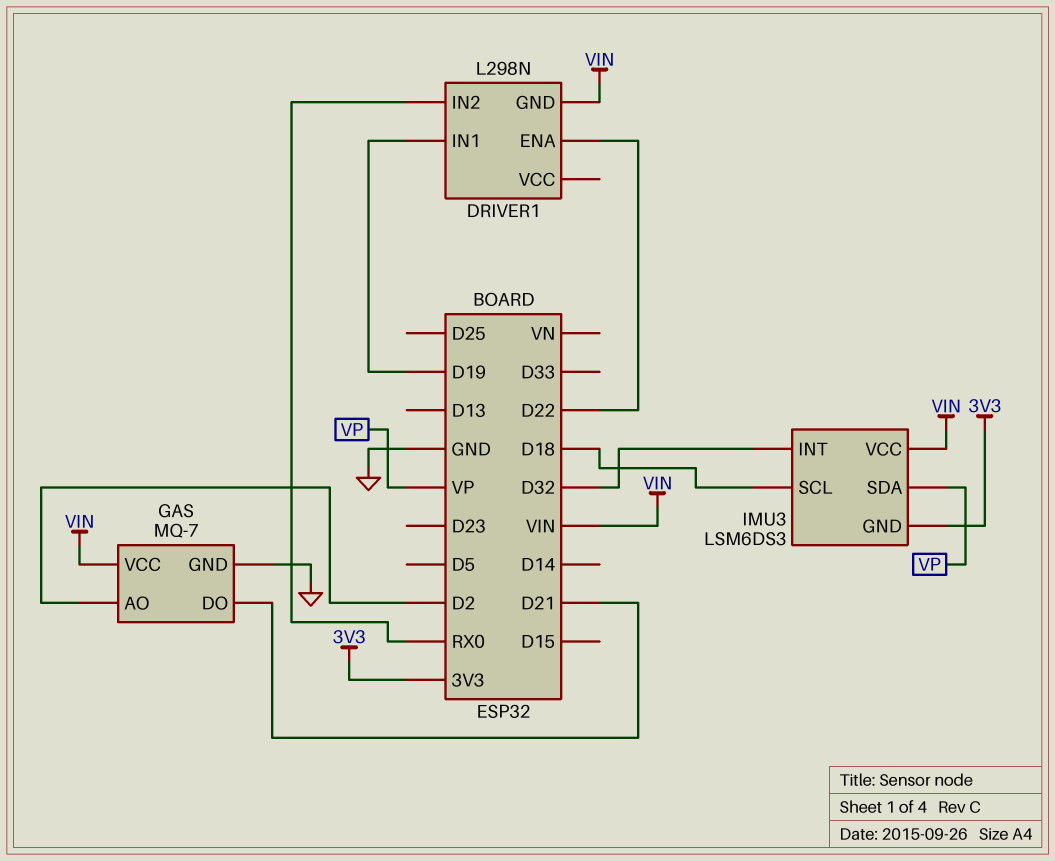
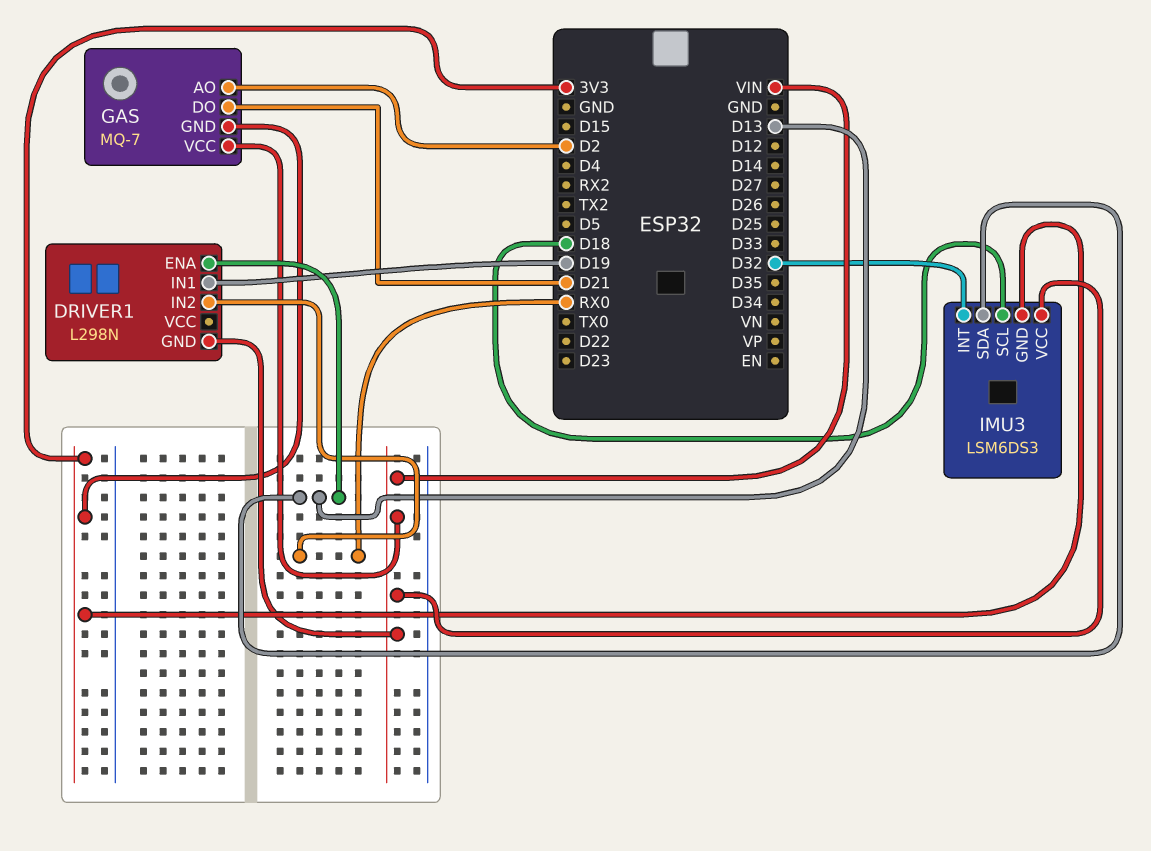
DRIVER1 pin ENA: D22 -> D13
GAS pin GND: GND -> 3V3
IMU3 pin SDA: VP -> D13

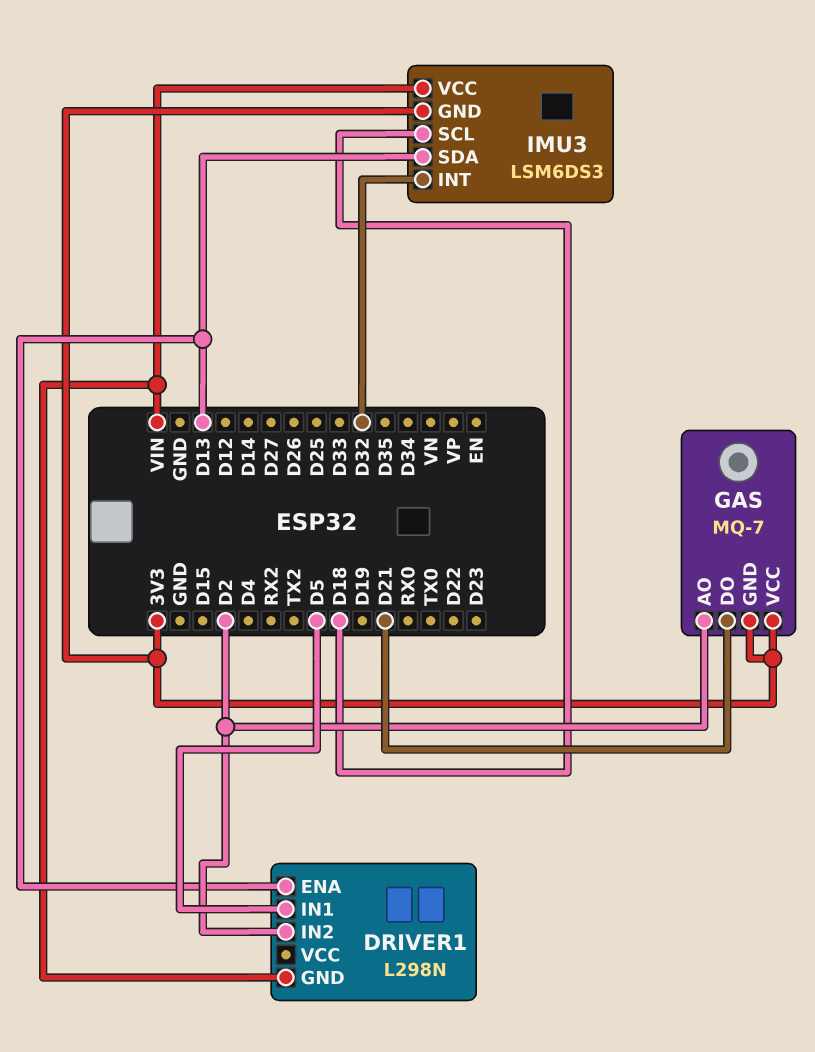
DRIVER1 pin IN1: D19 -> D5
DRIVER1 pin IN2: RX0 -> D2
GAS pin VCC: VIN -> 3V3

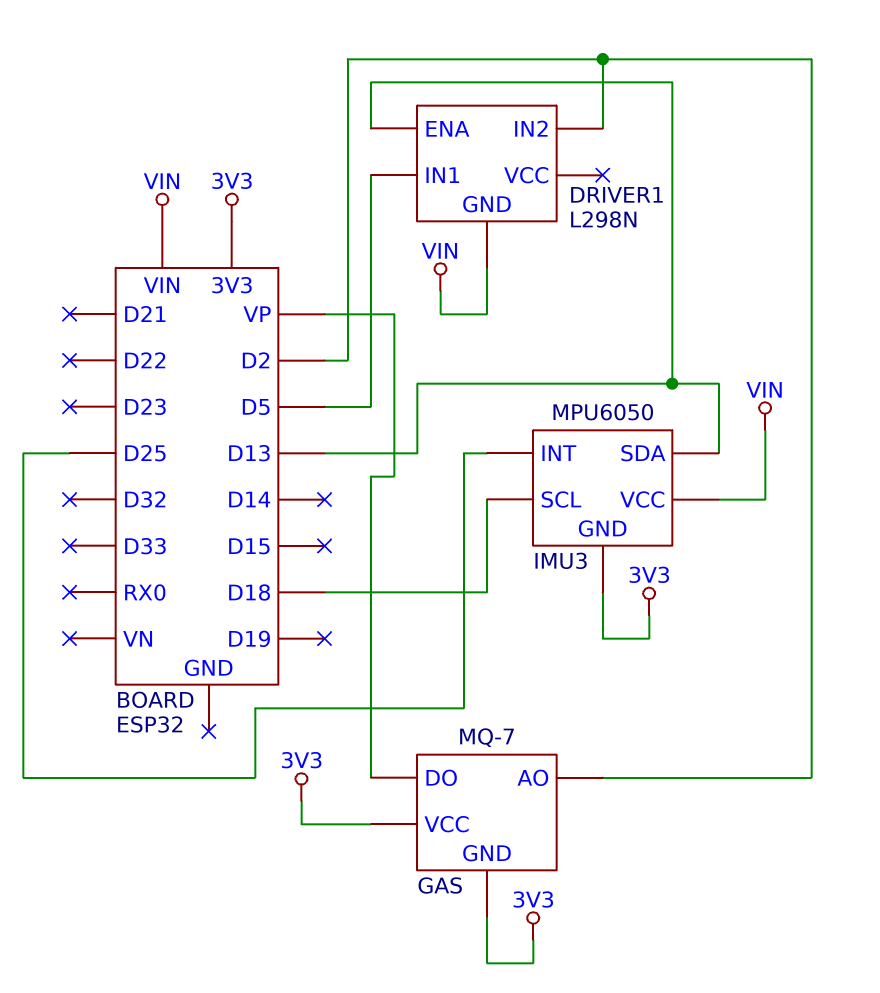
GAS pin DO: D21 -> VP
IMU3: LSM6DS3 -> MPU6050
IMU3 pin INT: D32 -> D25

